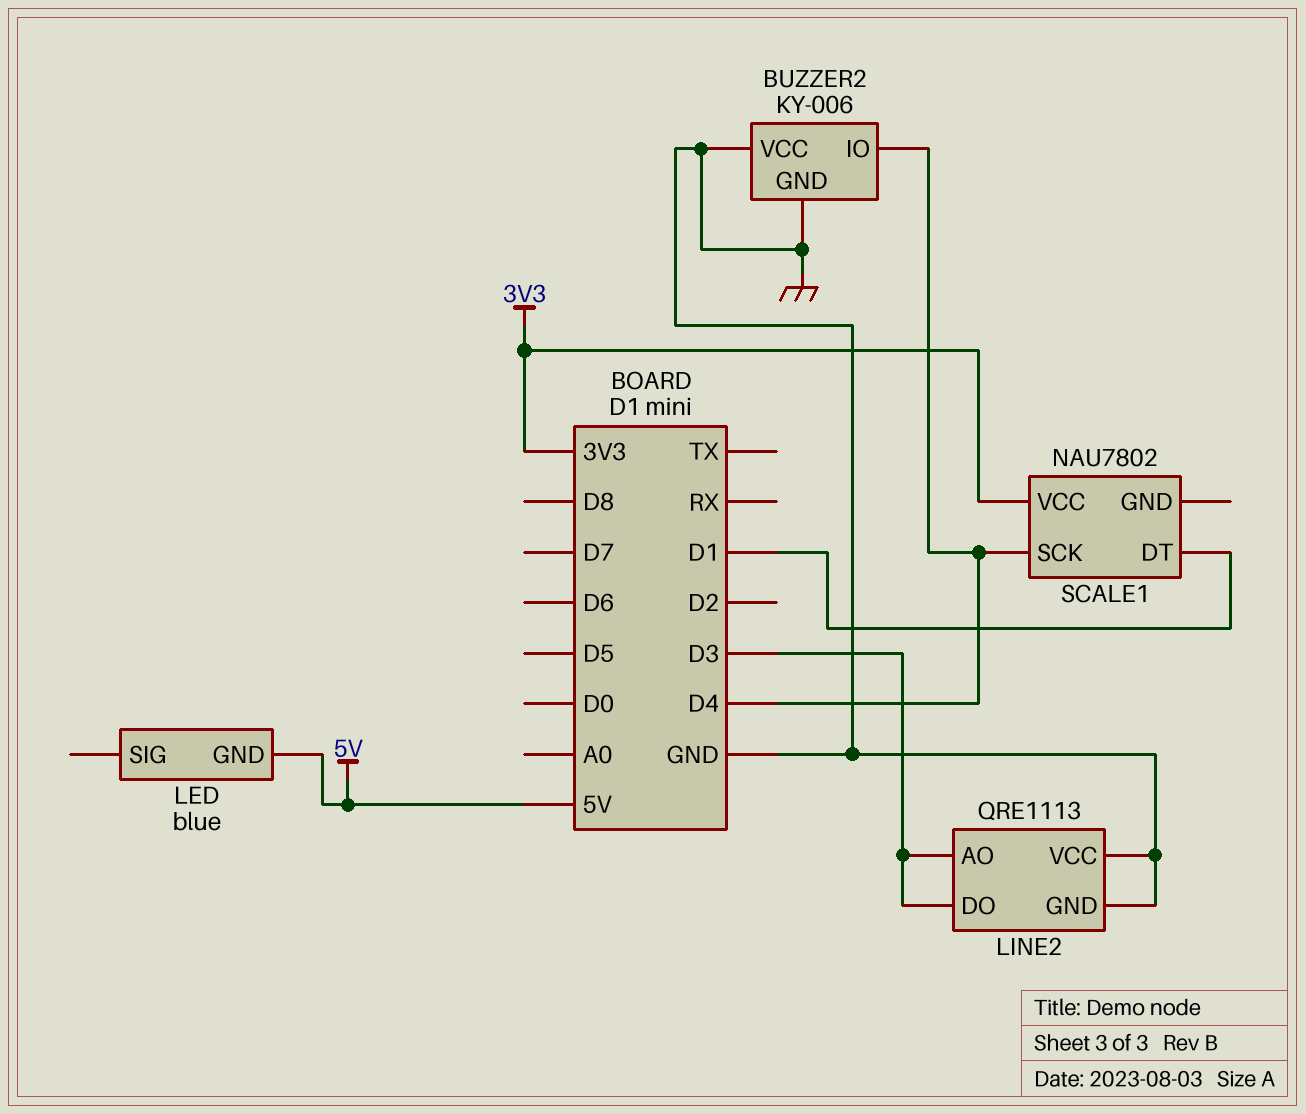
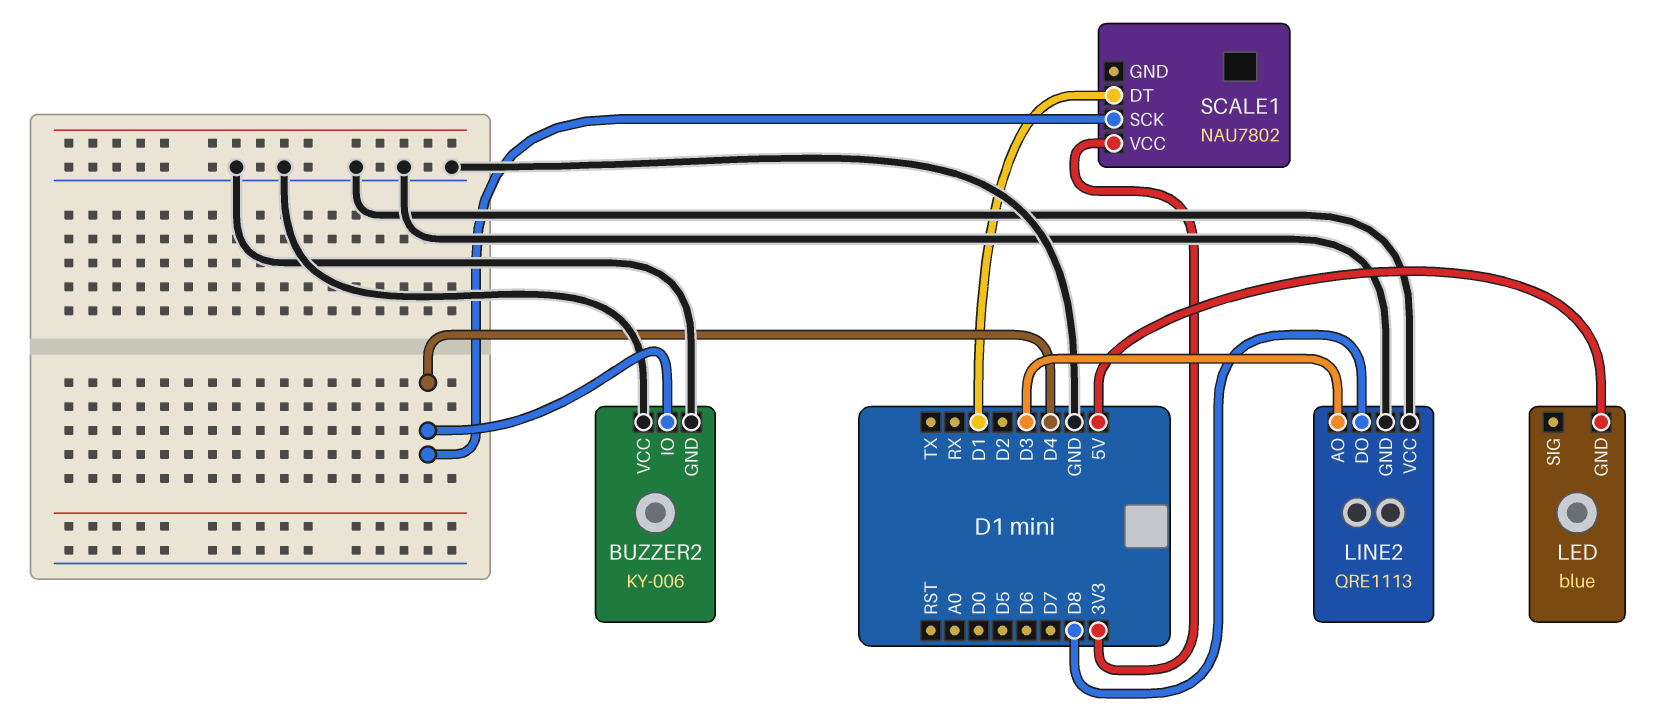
LINE2 pin DO: D3 -> D8

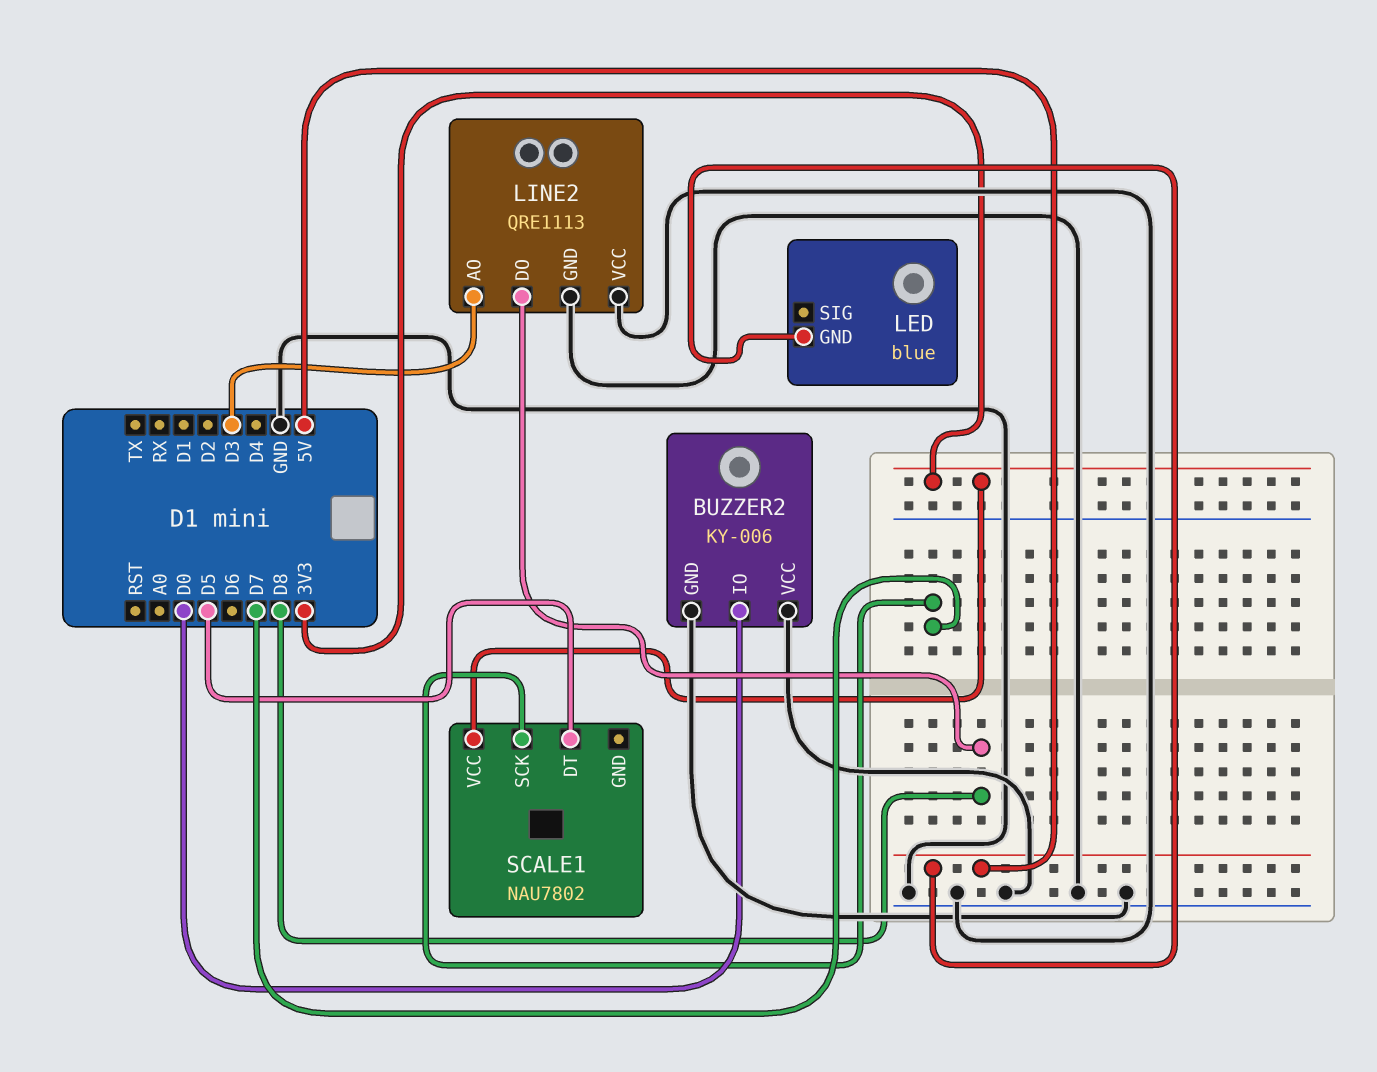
BUZZER2 pin IO: D4 -> D0
SCALE1 pin DT: D1 -> D5
SCALE1 pin SCK: D4 -> D7

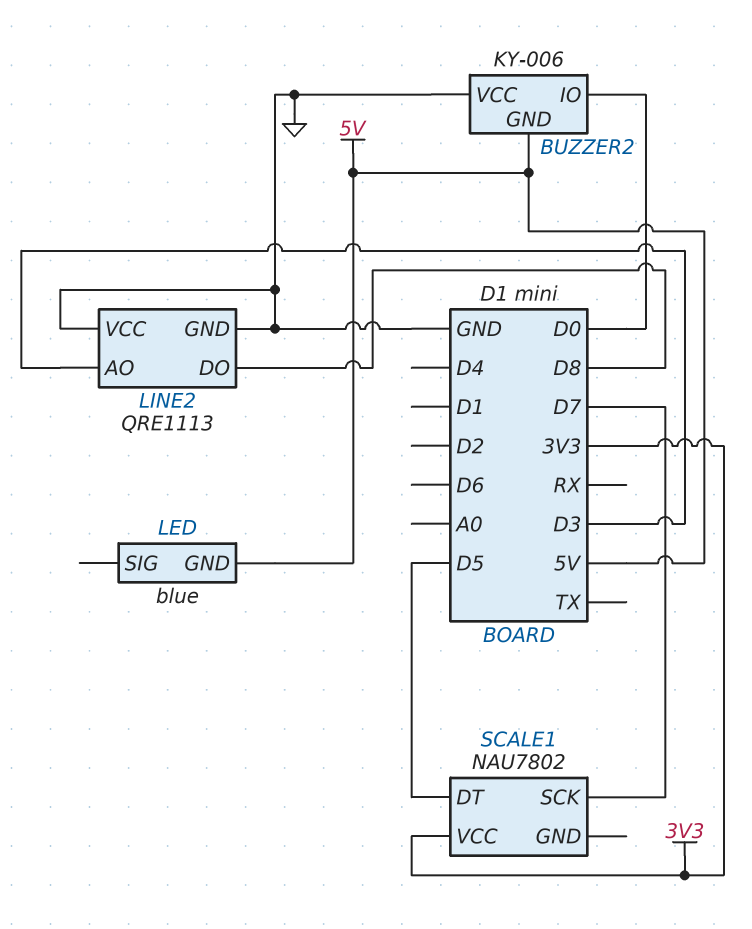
BUZZER2 pin GND: GND -> 5V

